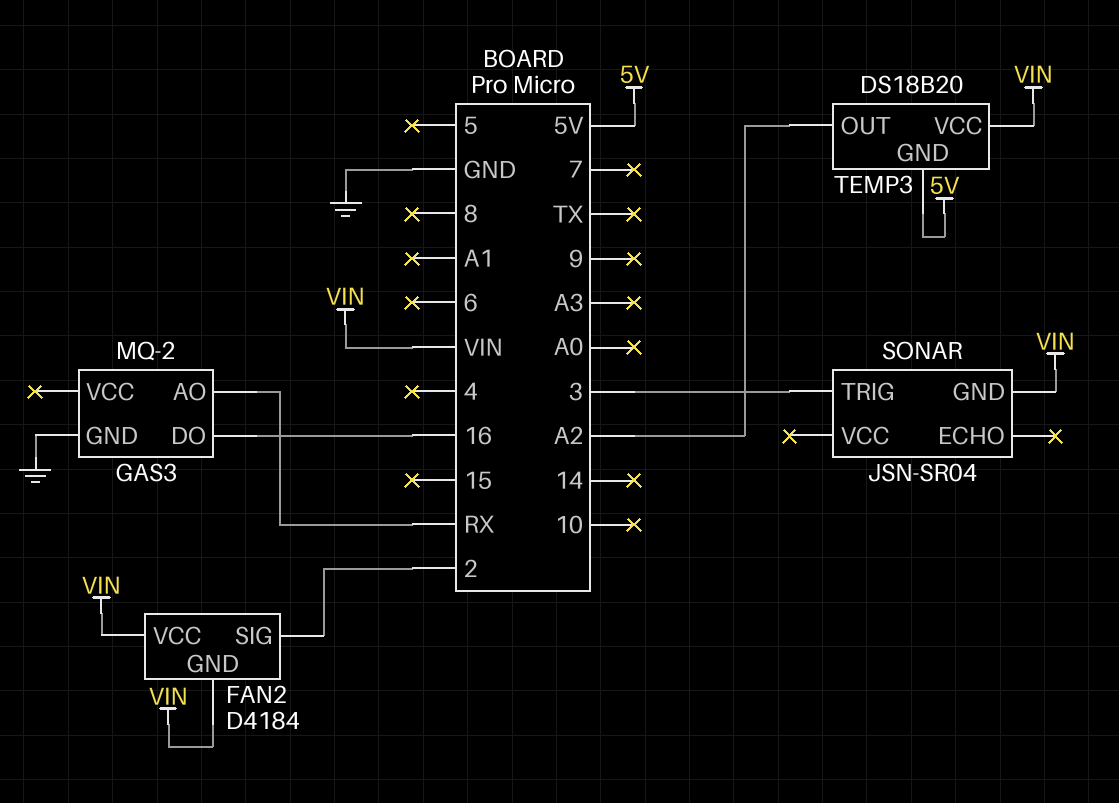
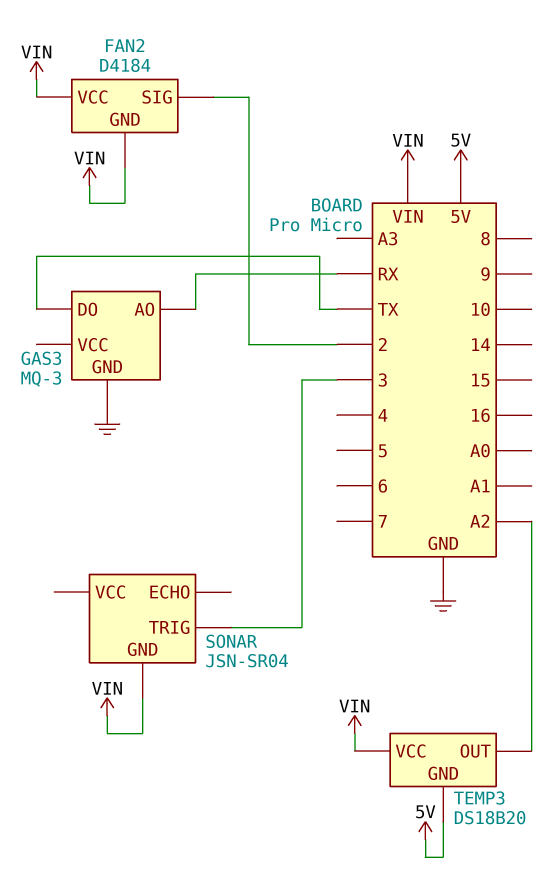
GAS3: MQ-2 -> MQ-3
GAS3 pin DO: 16 -> TX

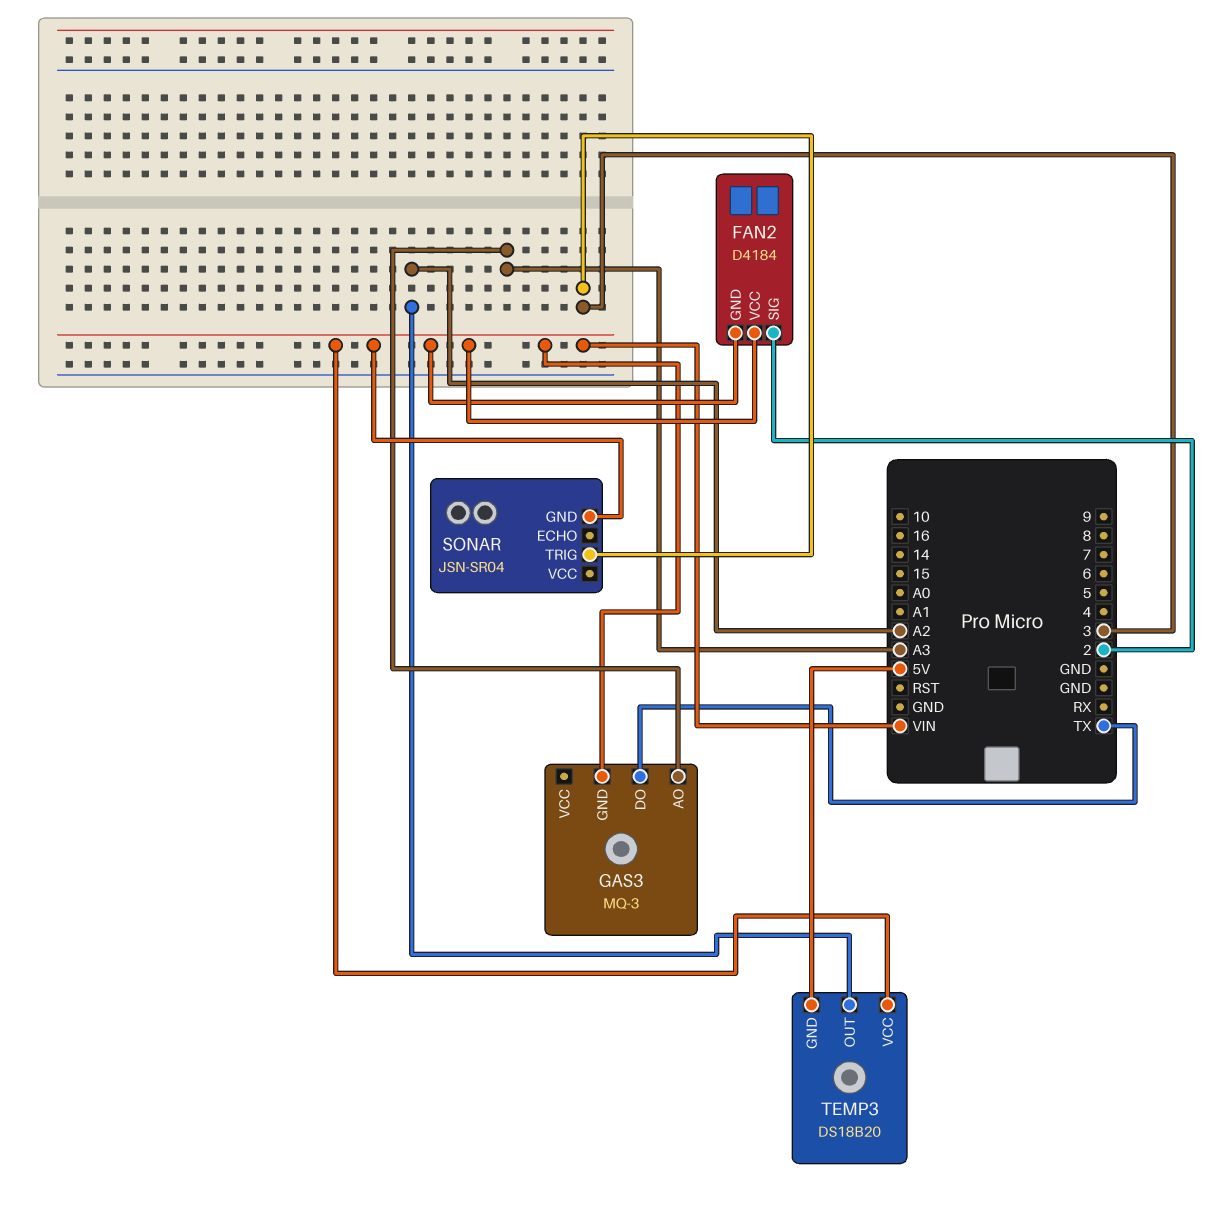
GAS3 pin AO: RX -> A3
GAS3 pin GND: GND -> VIN

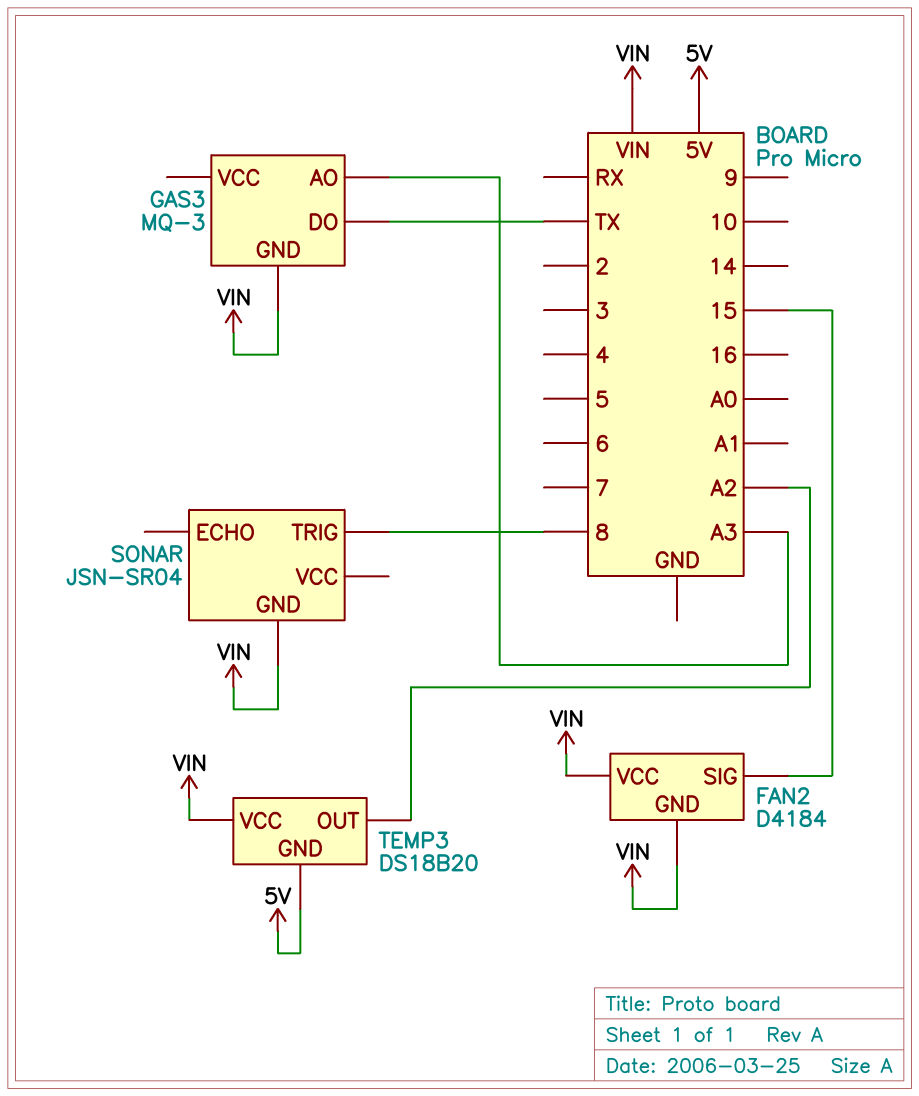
FAN2 pin SIG: 2 -> 15
SONAR pin TRIG: 3 -> 8

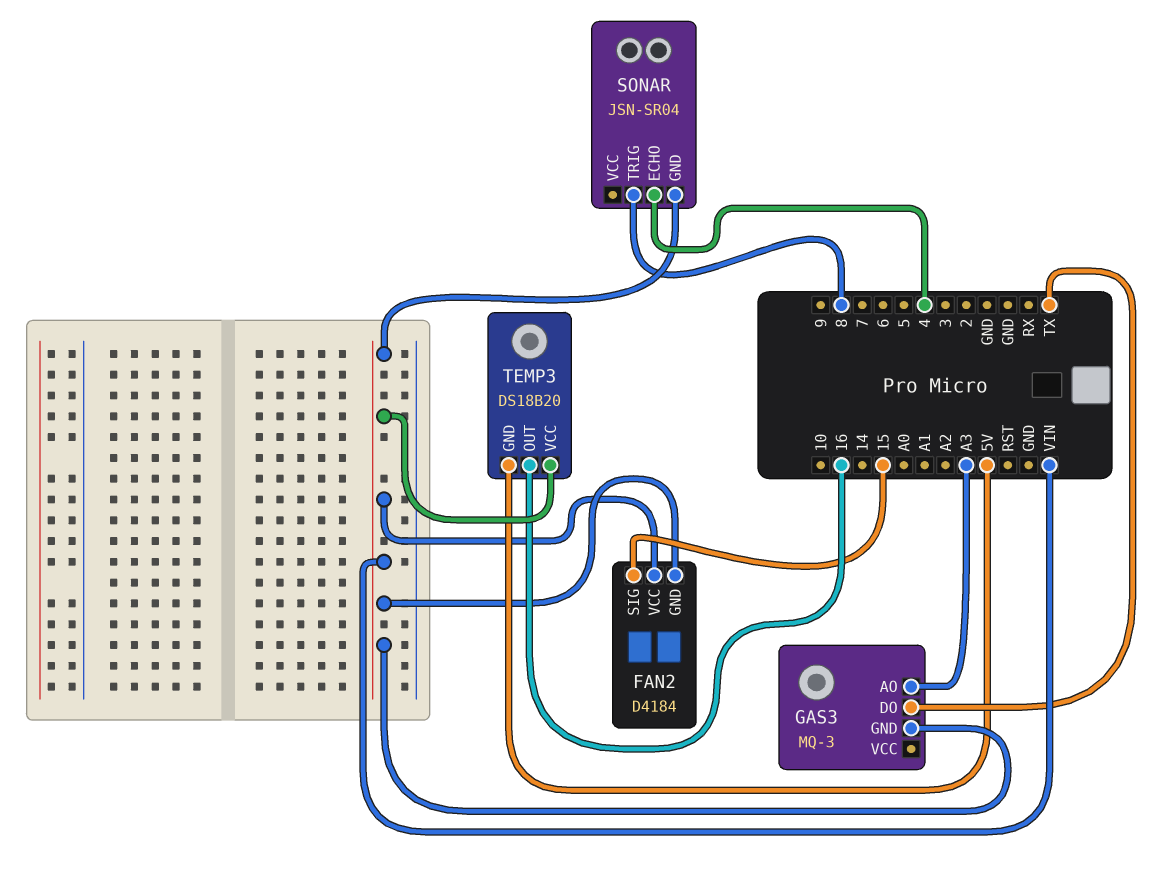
SONAR pin ECHO: none -> 4
TEMP3 pin OUT: A2 -> 16

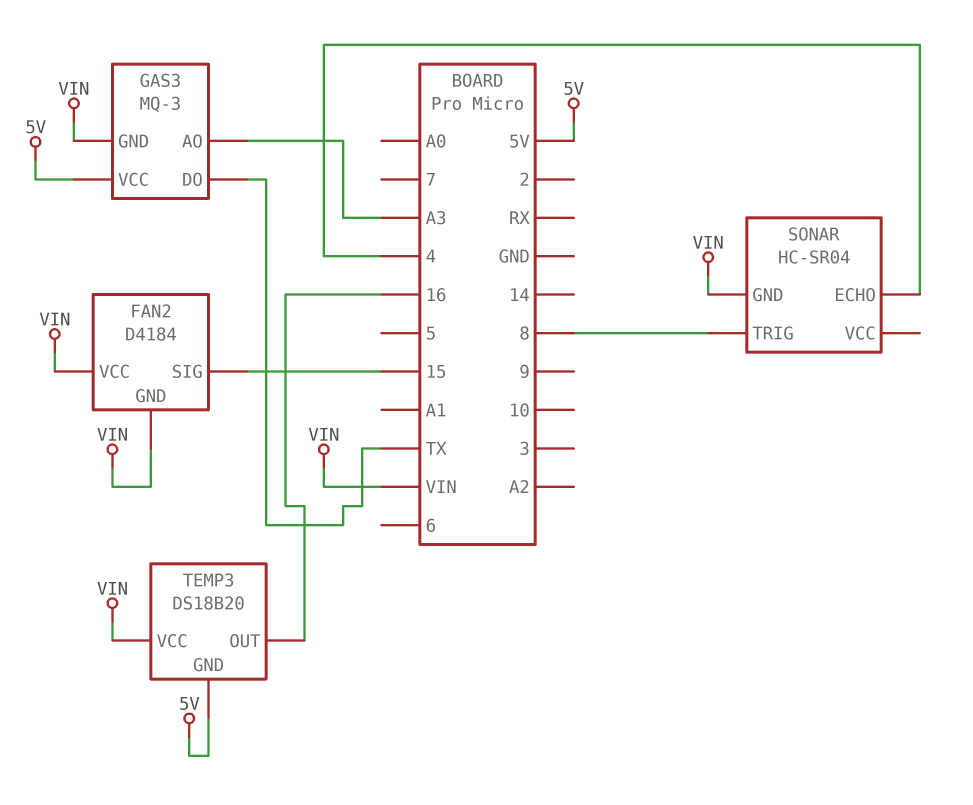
GAS3 pin VCC: none -> 5V
SONAR: JSN-SR04 -> HC-SR04

